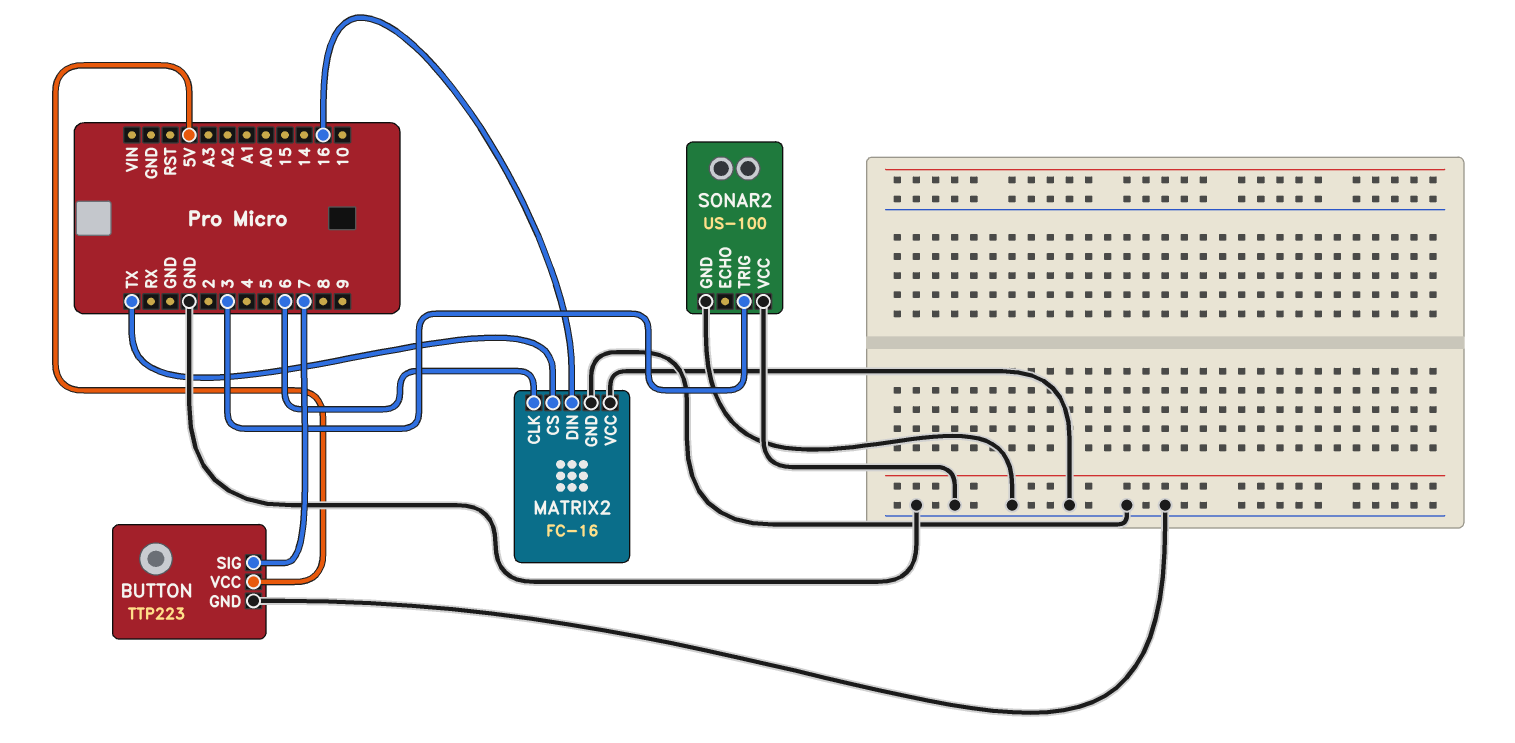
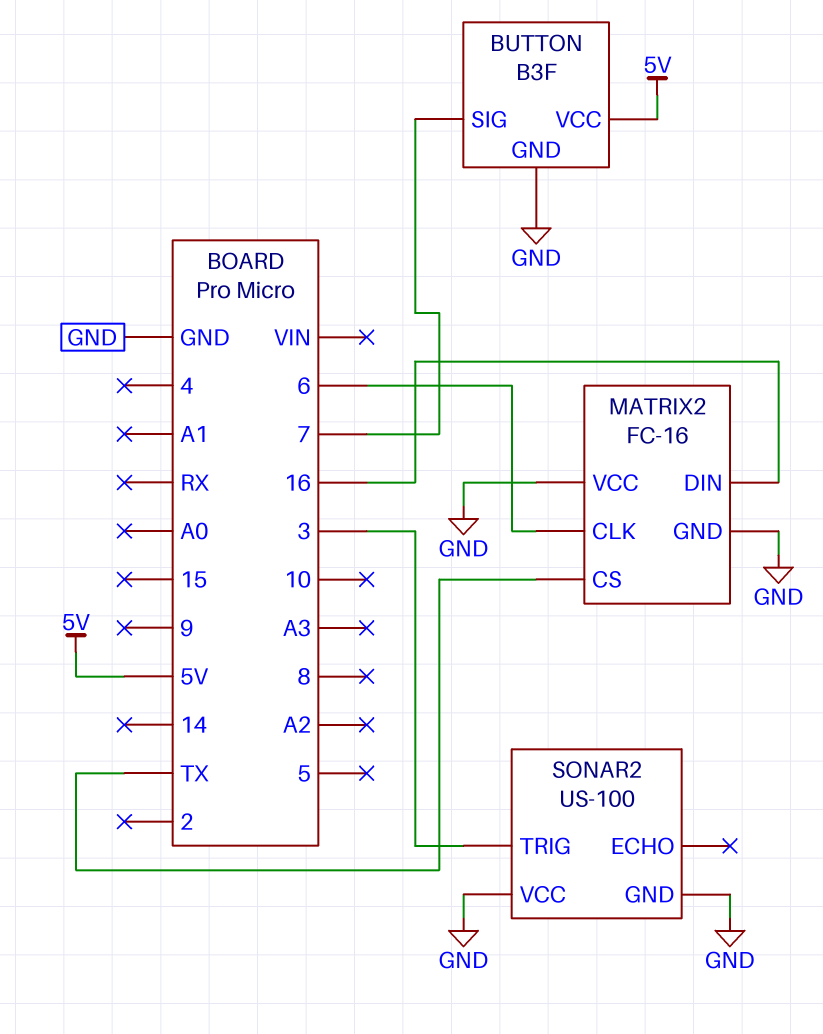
BUTTON: TTP223 -> B3F

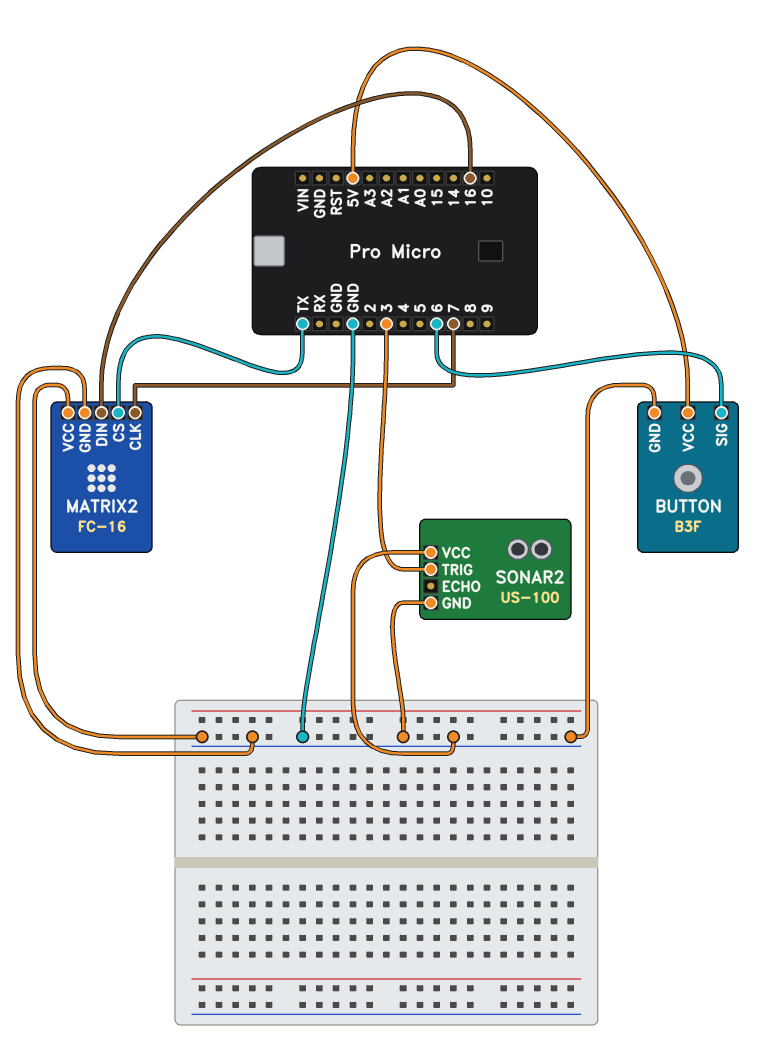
BUTTON pin SIG: 7 -> 6
MATRIX2 pin CLK: 6 -> 7

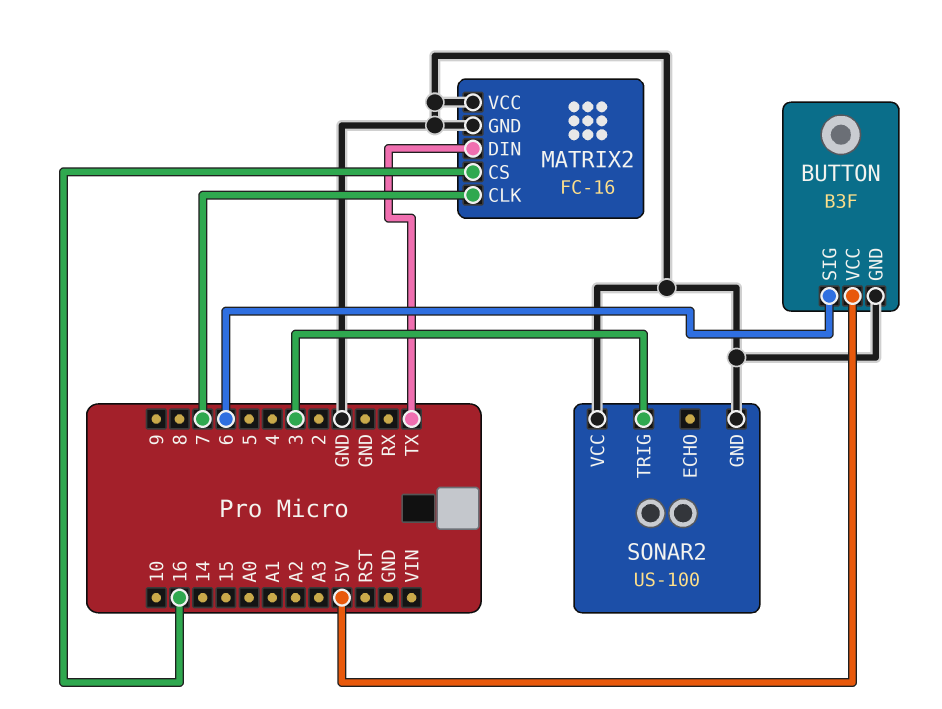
MATRIX2 pin CS: TX -> 16
MATRIX2 pin DIN: 16 -> TX

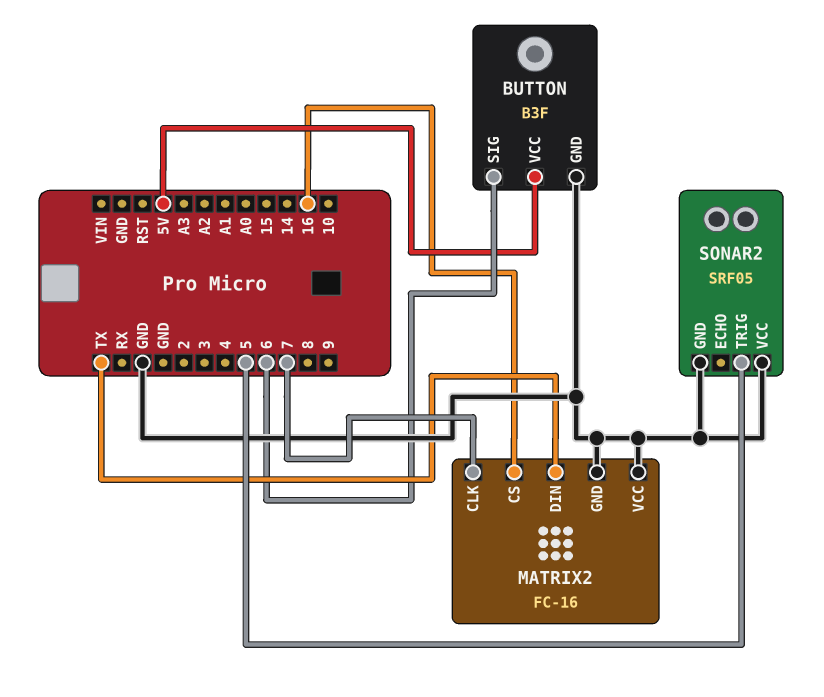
SONAR2: US-100 -> SRF05
SONAR2 pin TRIG: 3 -> 5

